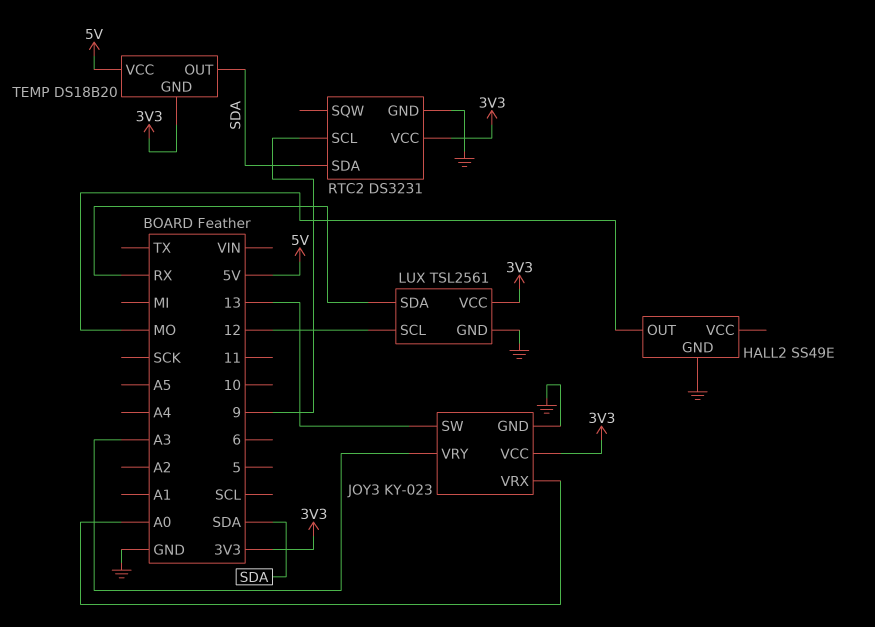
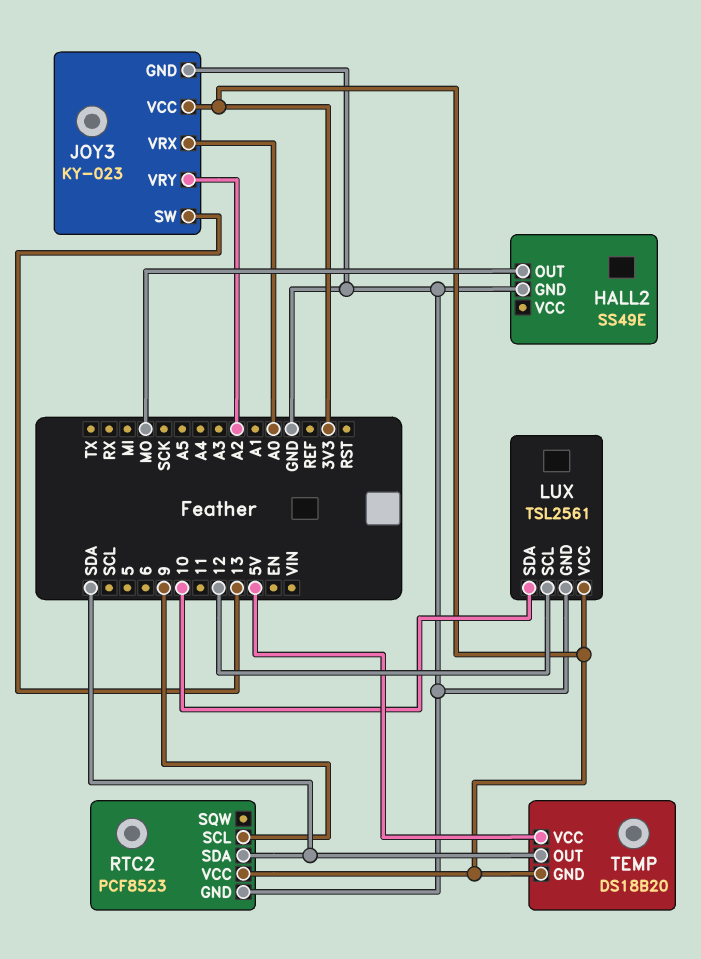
JOY3 pin VRY: A3 -> A2
LUX pin SDA: RX -> 10
RTC2: DS3231 -> PCF8523

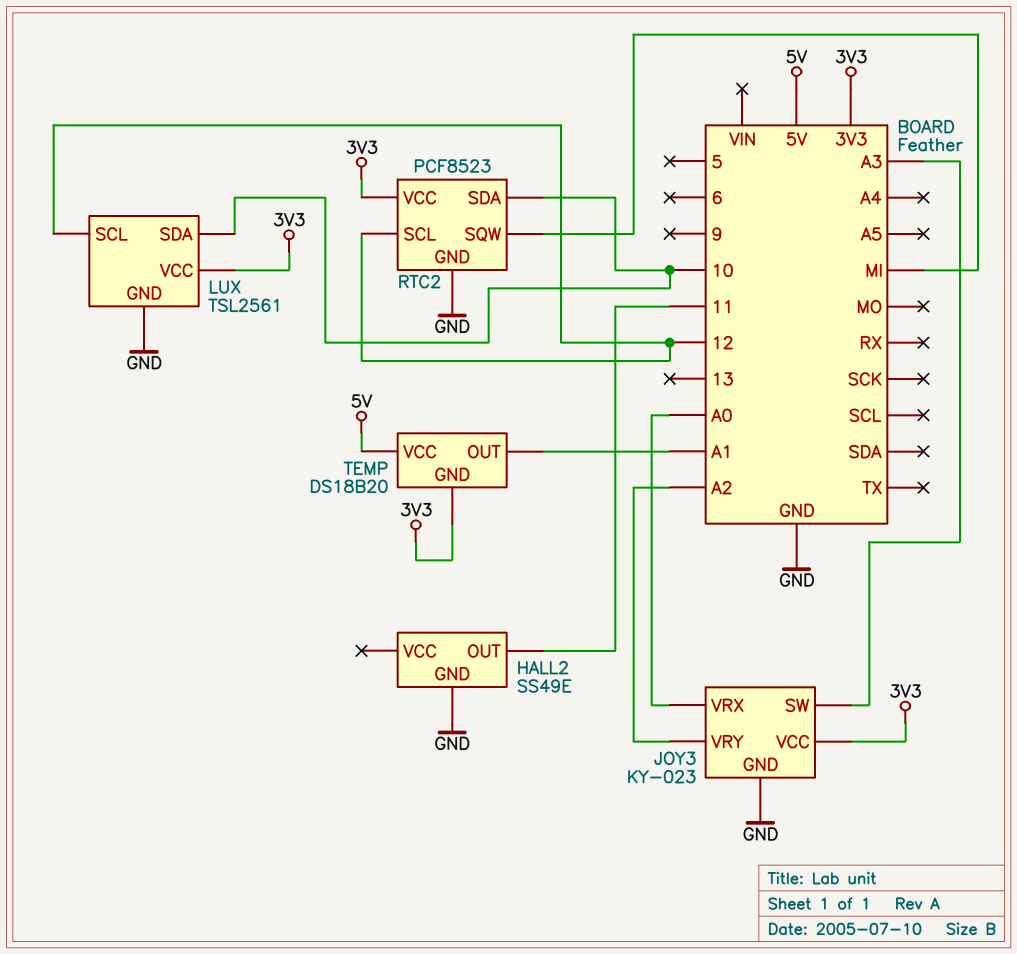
HALL2 pin OUT: MO -> 11
JOY3 pin SW: 13 -> A3
RTC2 pin SCL: 9 -> 12
RTC2 pin SDA: SDA -> 10
RTC2 pin SQW: none -> MI
TEMP pin OUT: SDA -> A1

